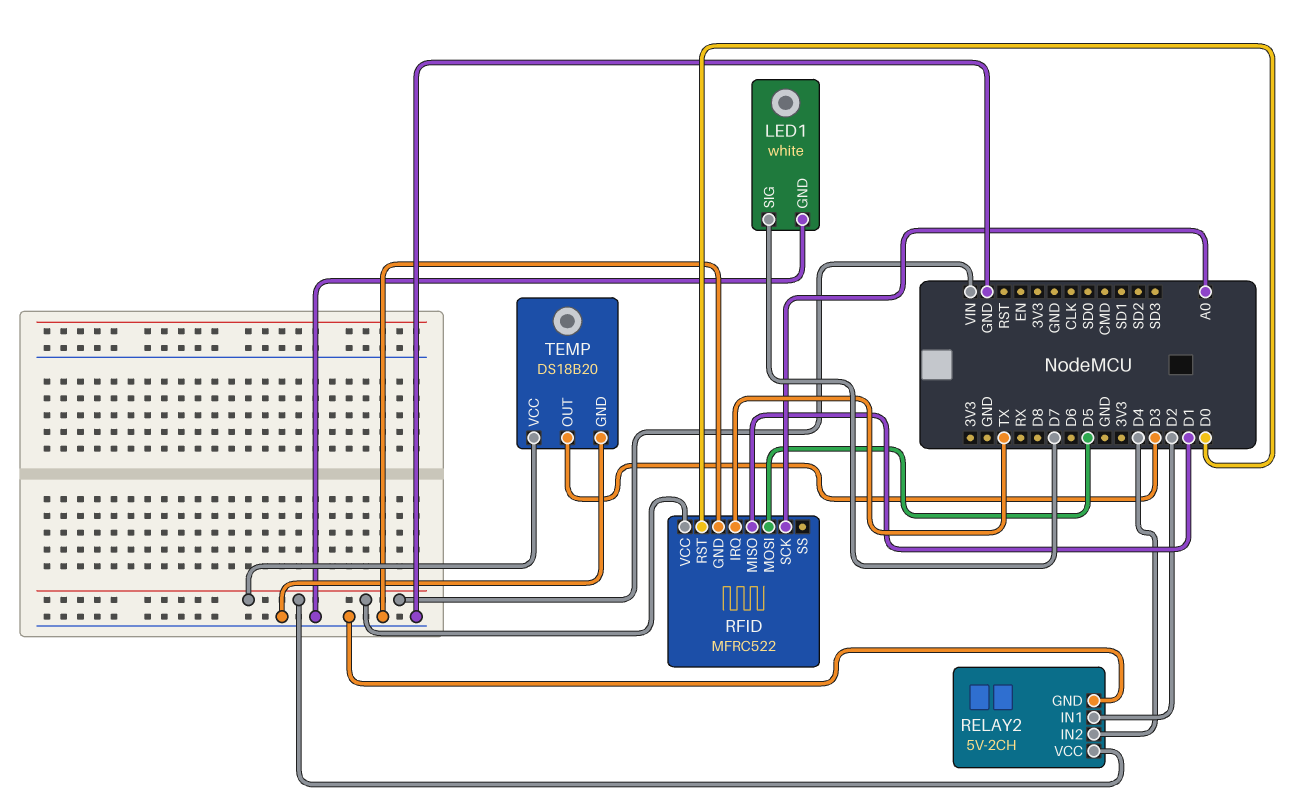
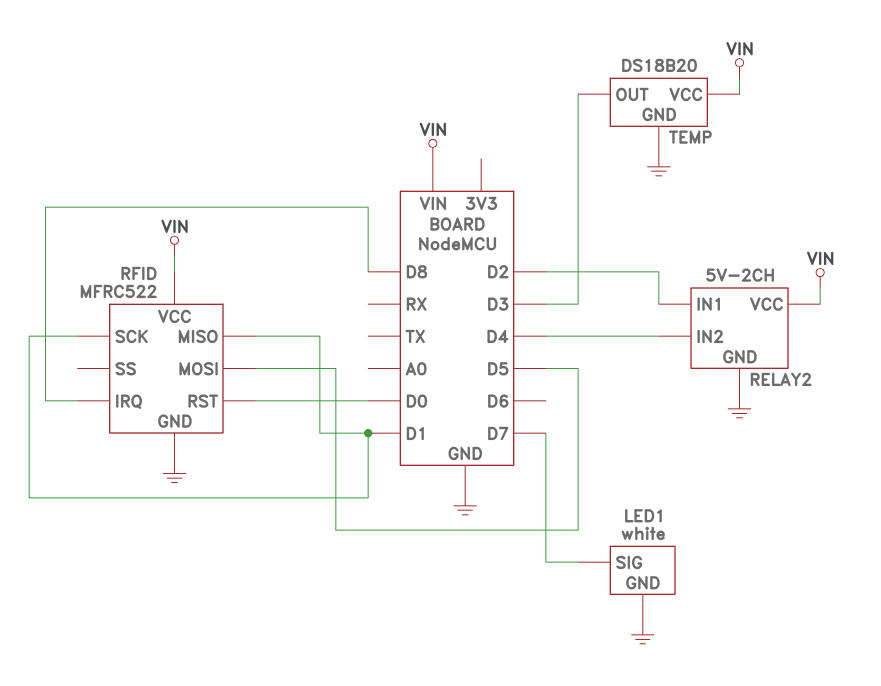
RFID pin IRQ: TX -> D8
RFID pin SCK: A0 -> D1

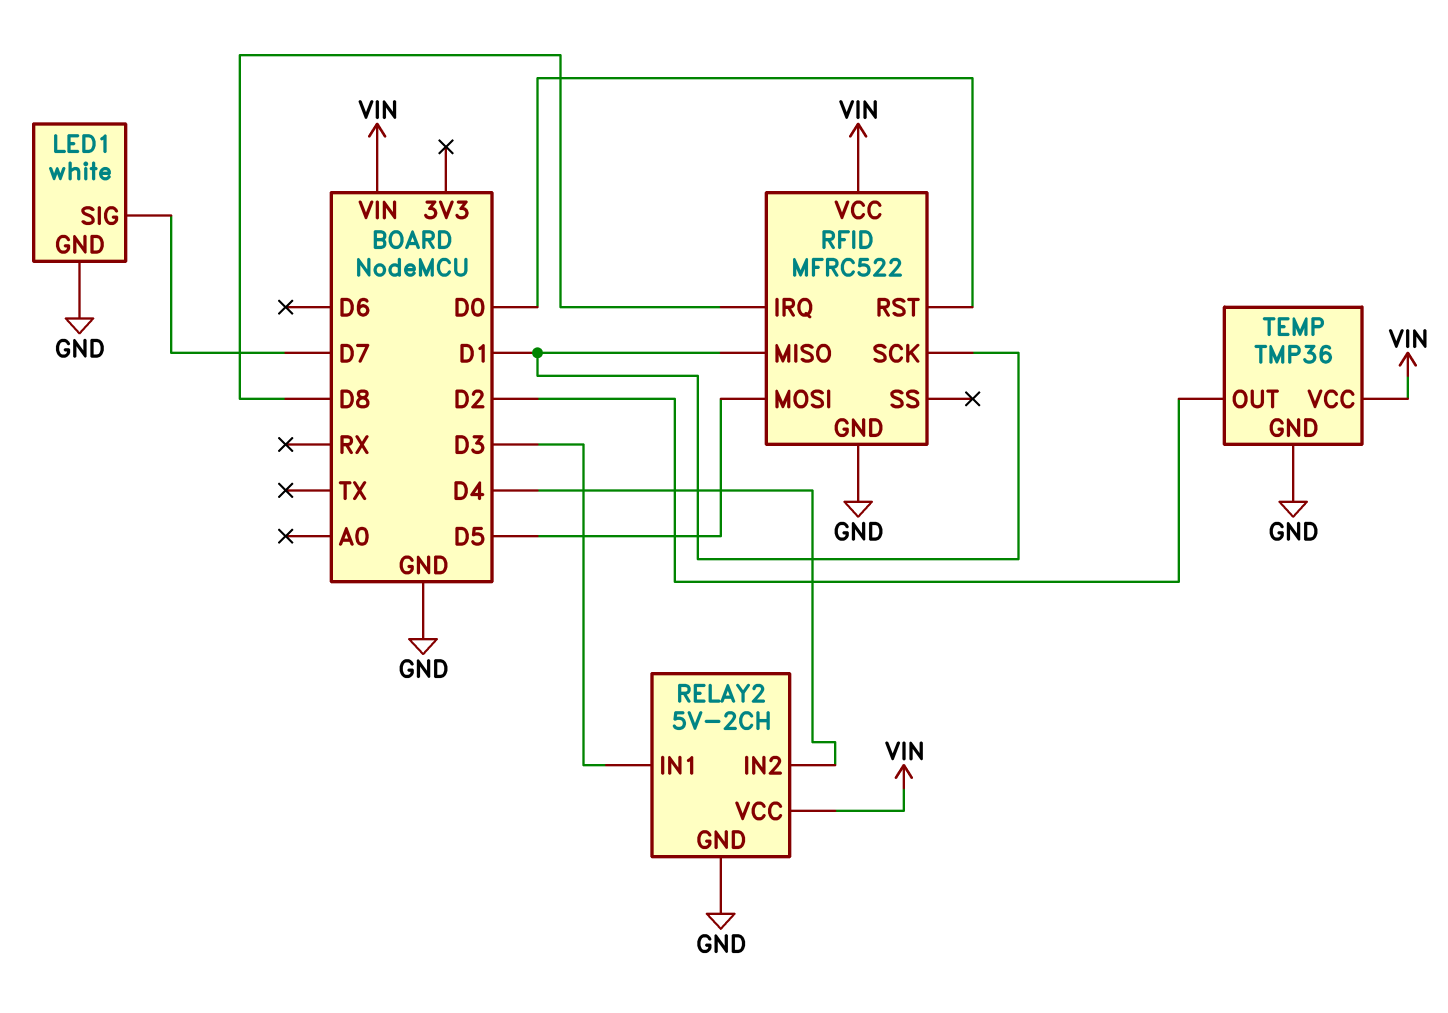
RELAY2 pin IN1: D2 -> D3
TEMP: DS18B20 -> TMP36
TEMP pin OUT: D3 -> D2

